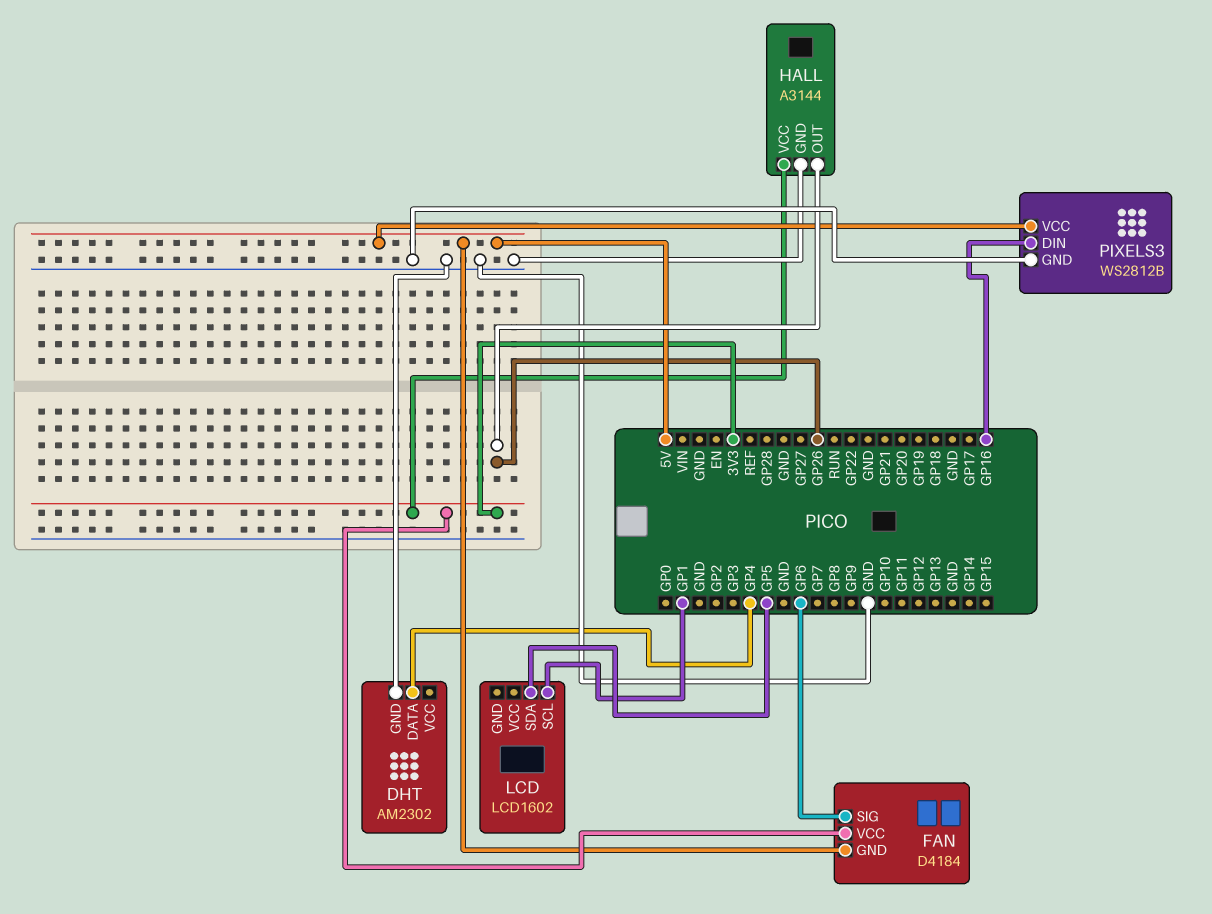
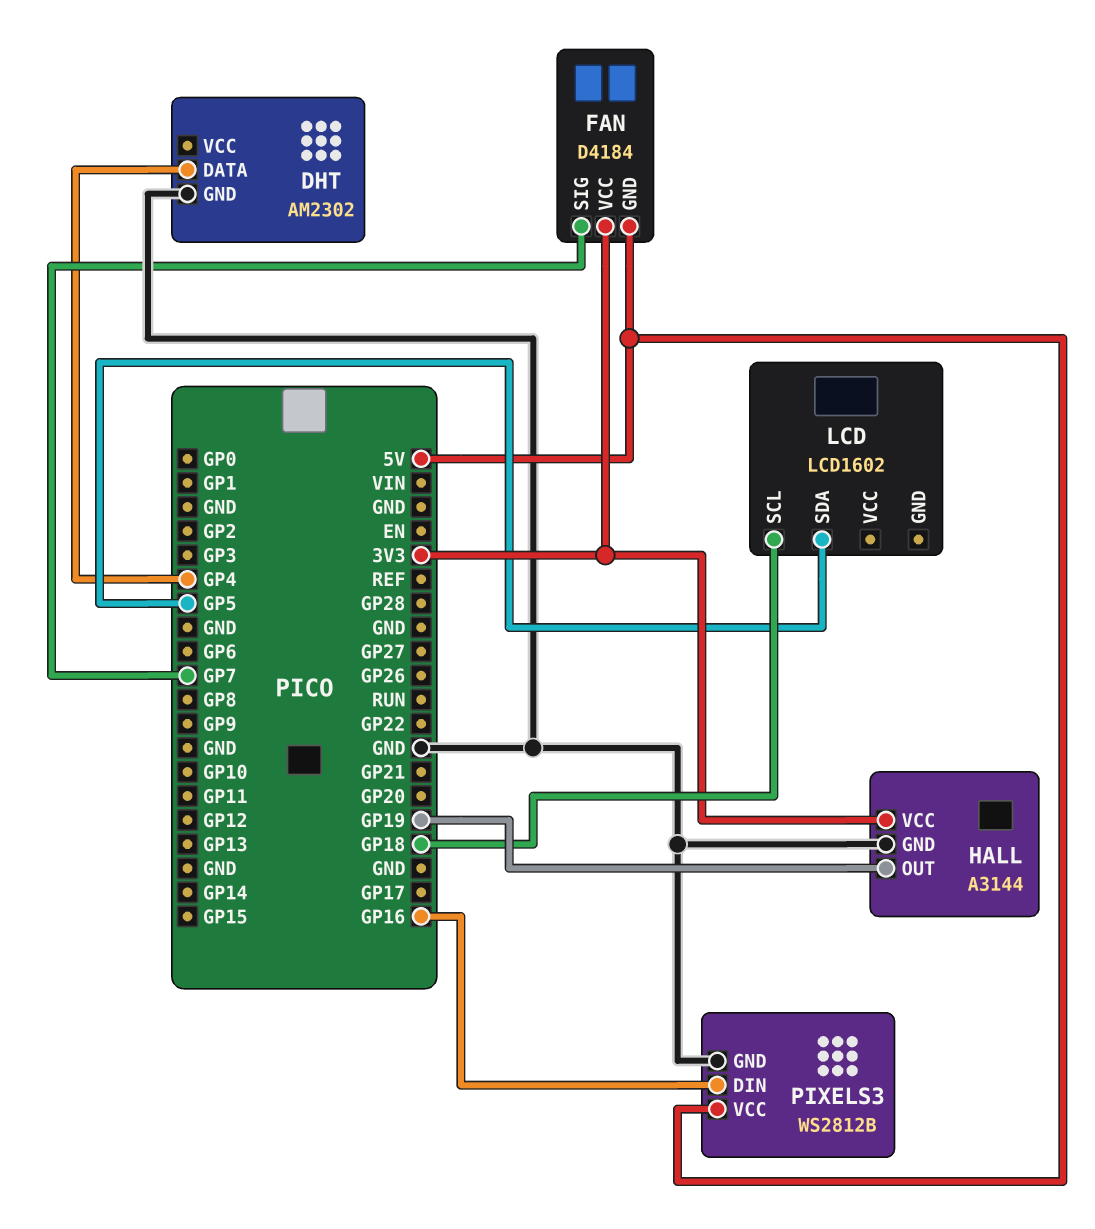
FAN pin SIG: GP6 -> GP7
HALL pin OUT: GP26 -> GP19
LCD pin SCL: GP1 -> GP18

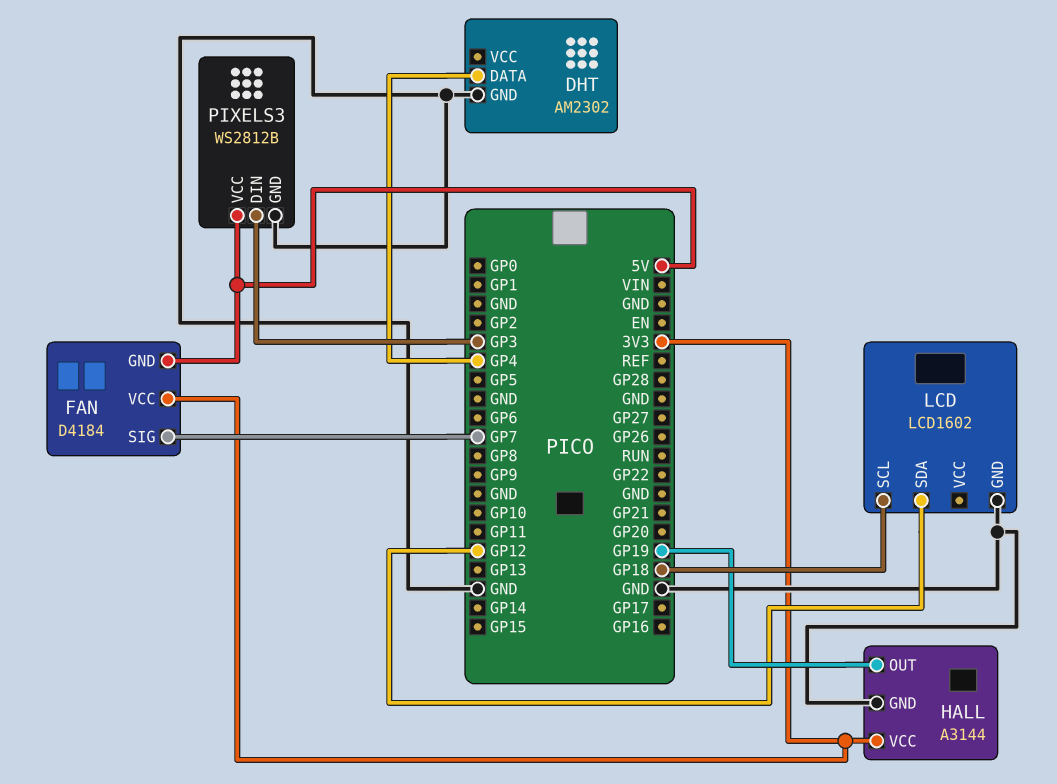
LCD pin GND: none -> GND
LCD pin SDA: GP5 -> GP12
PIXELS3 pin DIN: GP16 -> GP3

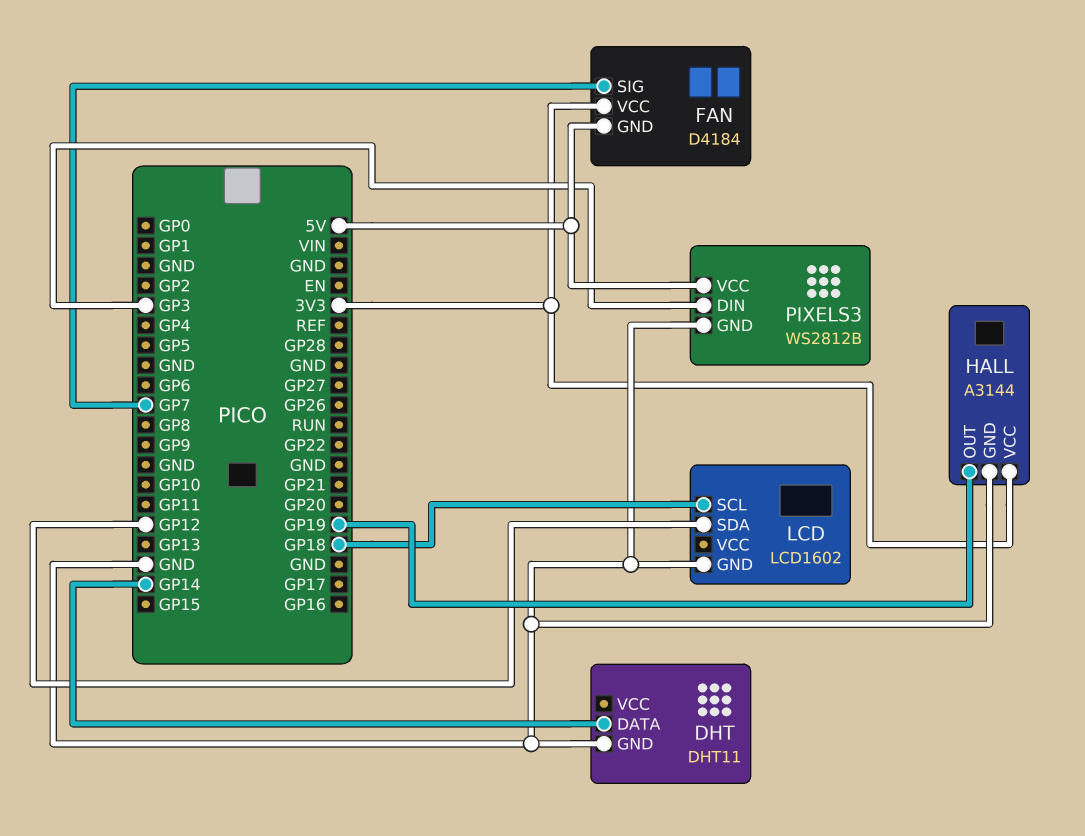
DHT: AM2302 -> DHT11
DHT pin DATA: GP4 -> GP14

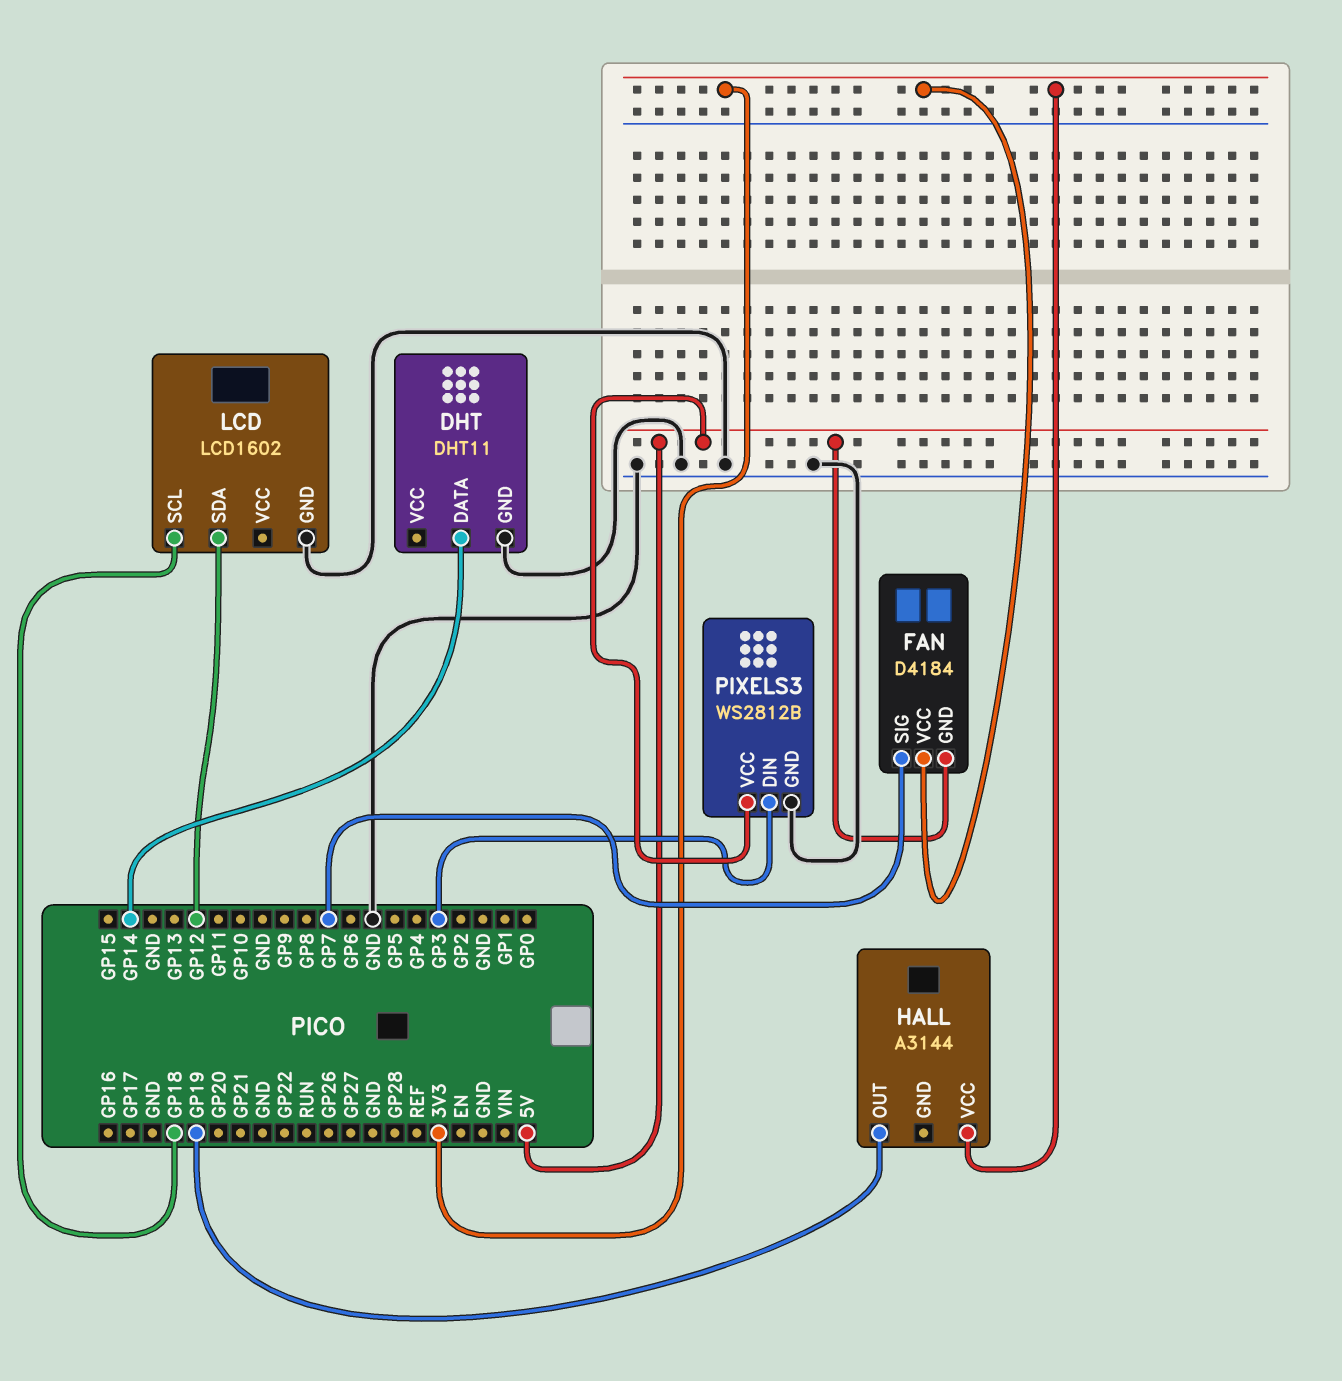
HALL pin GND: GND -> none

